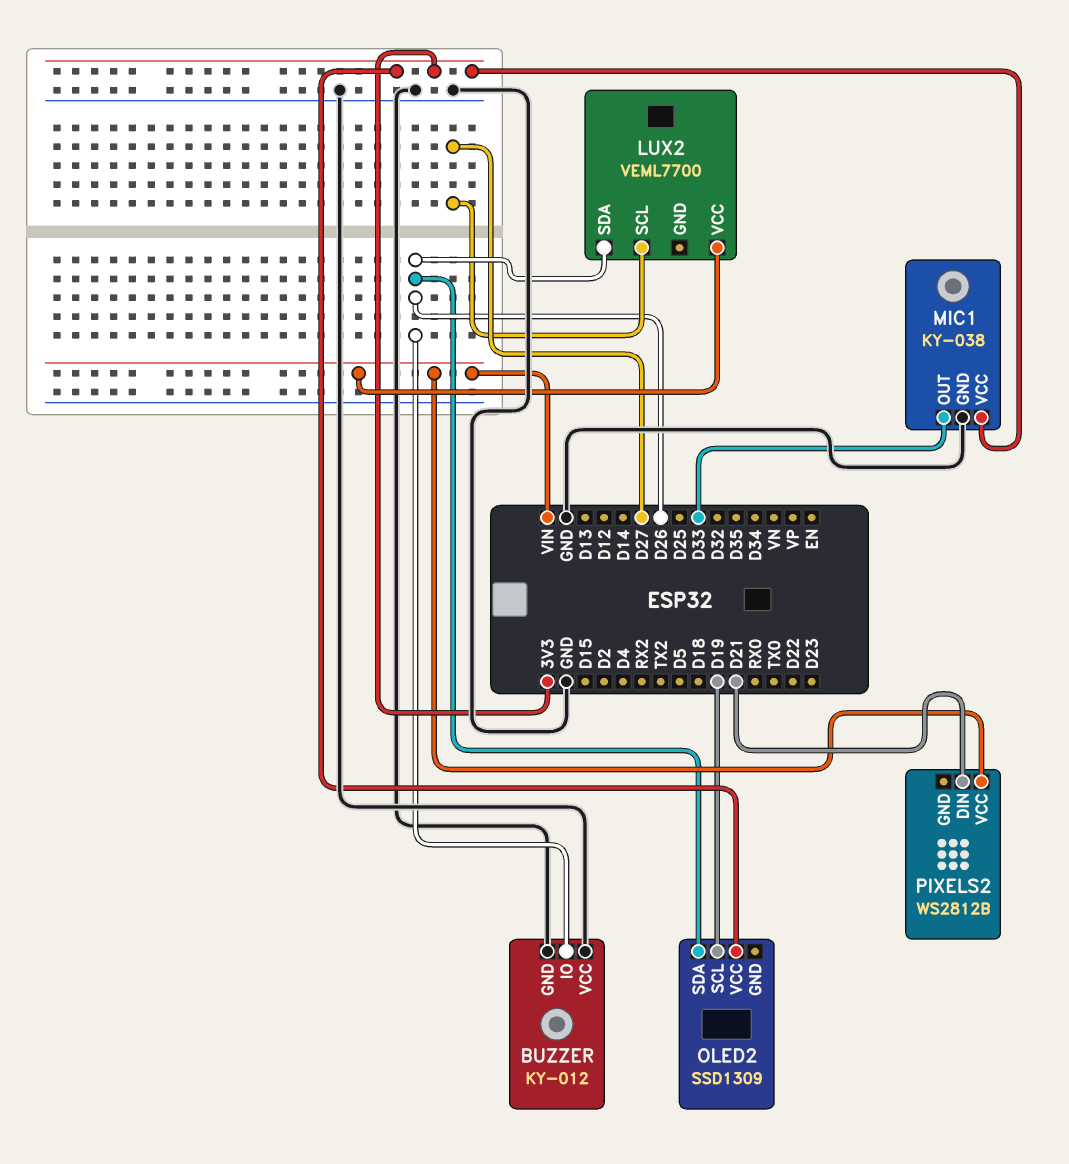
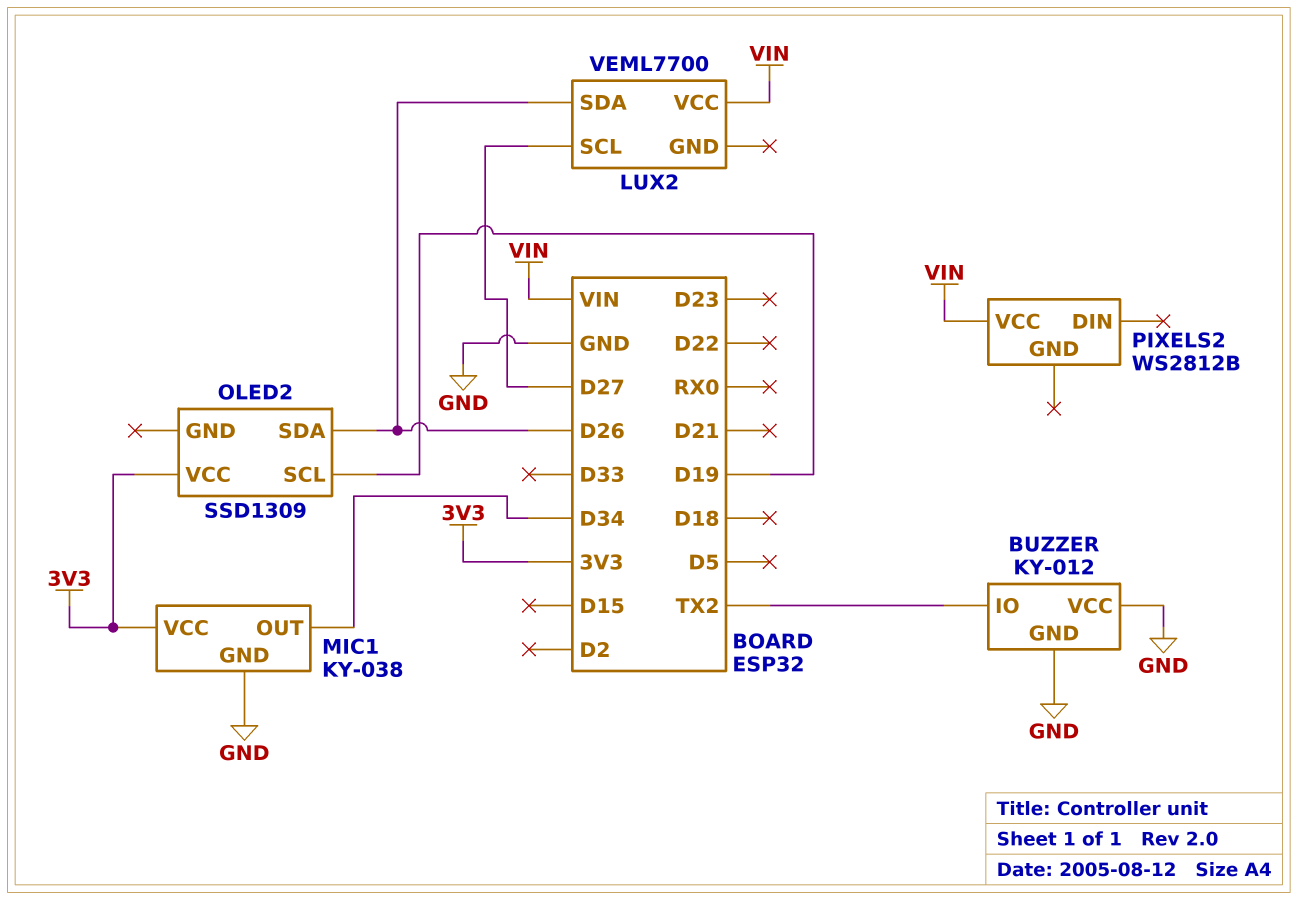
BUZZER pin IO: D26 -> TX2
MIC1 pin OUT: D33 -> D34
PIXELS2 pin DIN: D21 -> none

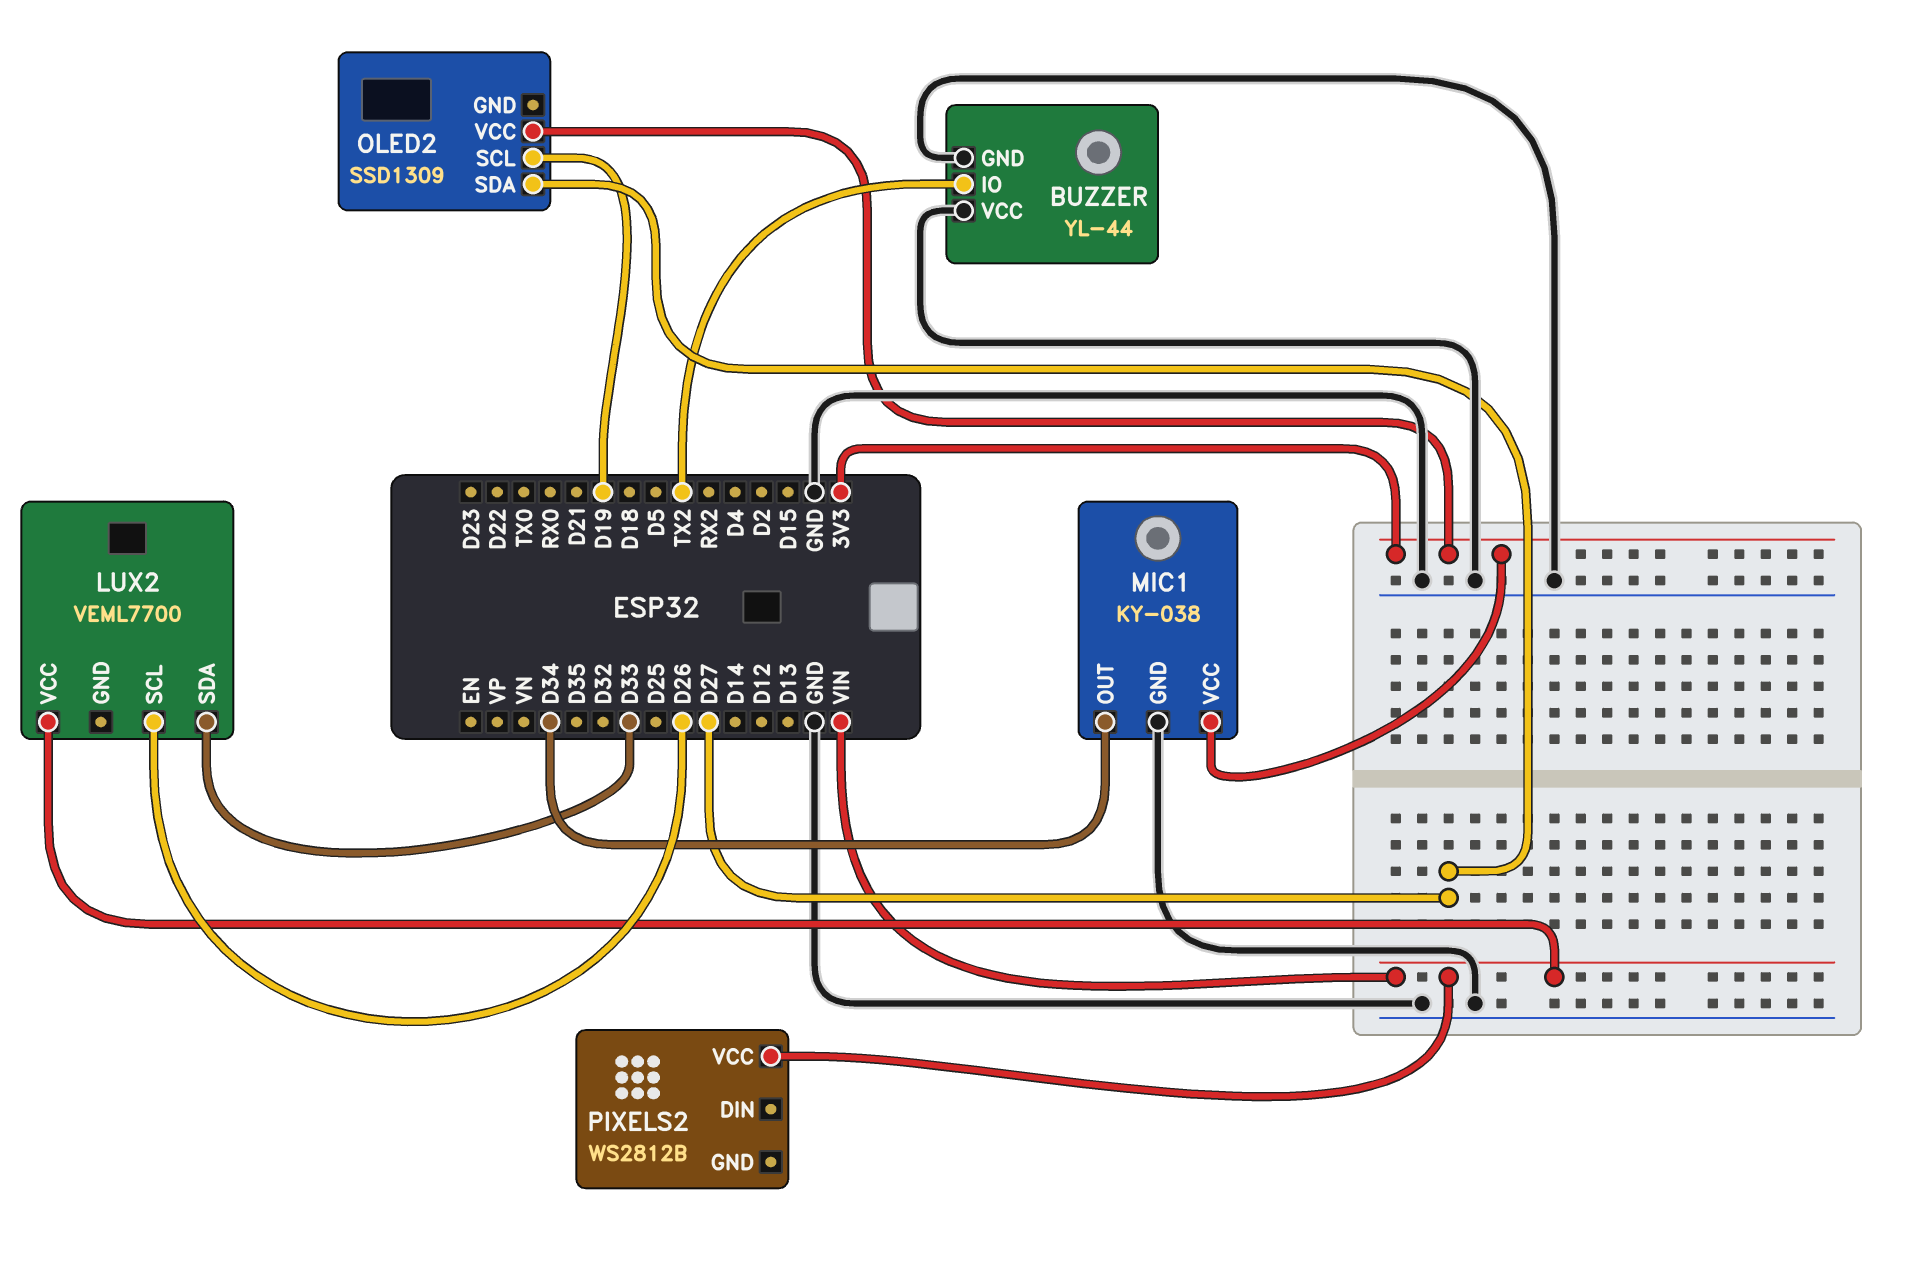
BUZZER: KY-012 -> YL-44
LUX2 pin SCL: D27 -> D26
LUX2 pin SDA: D26 -> D33
OLED2 pin SDA: D26 -> D27

